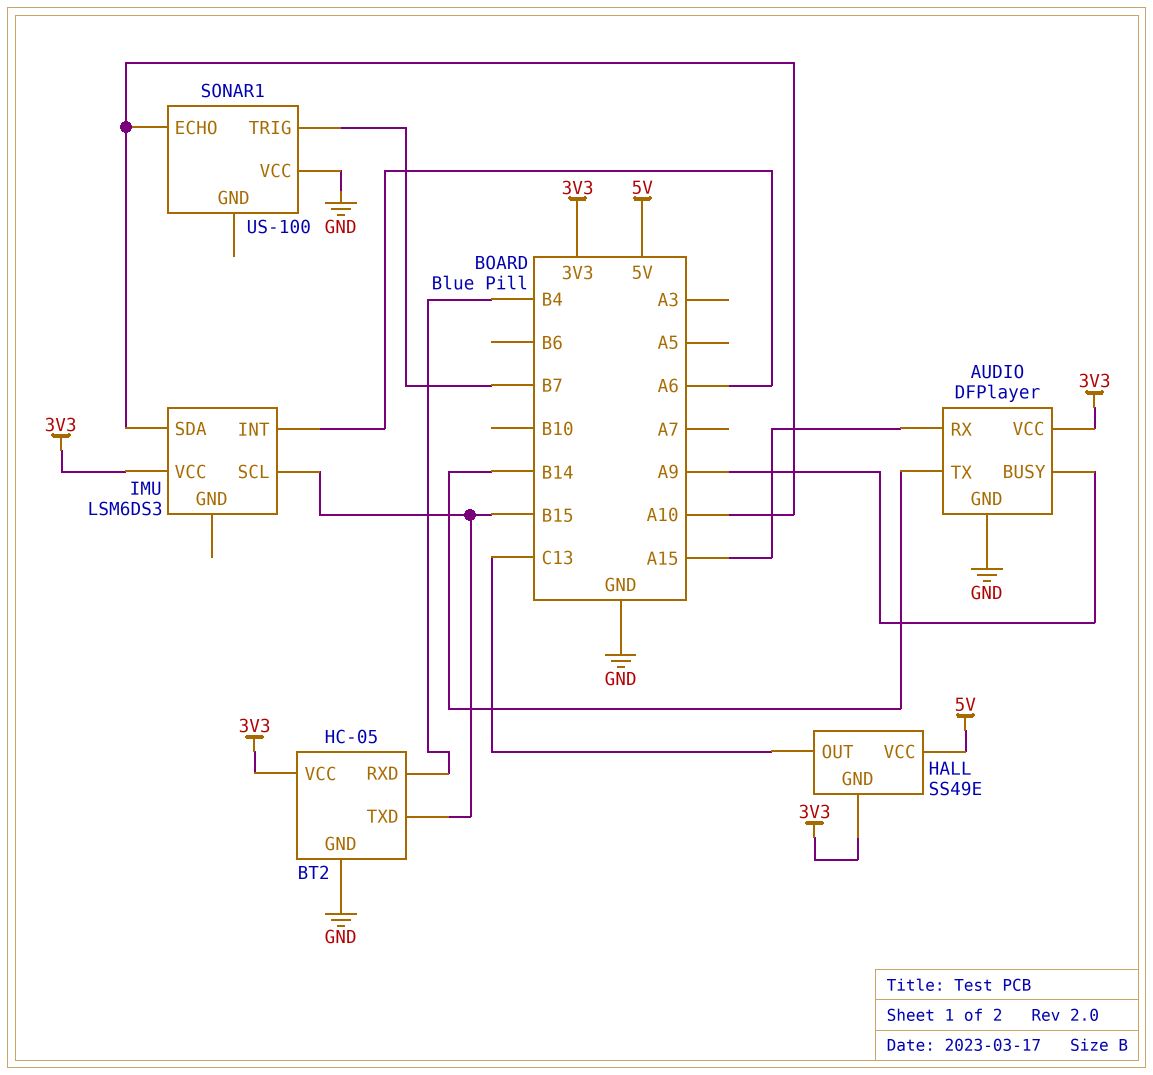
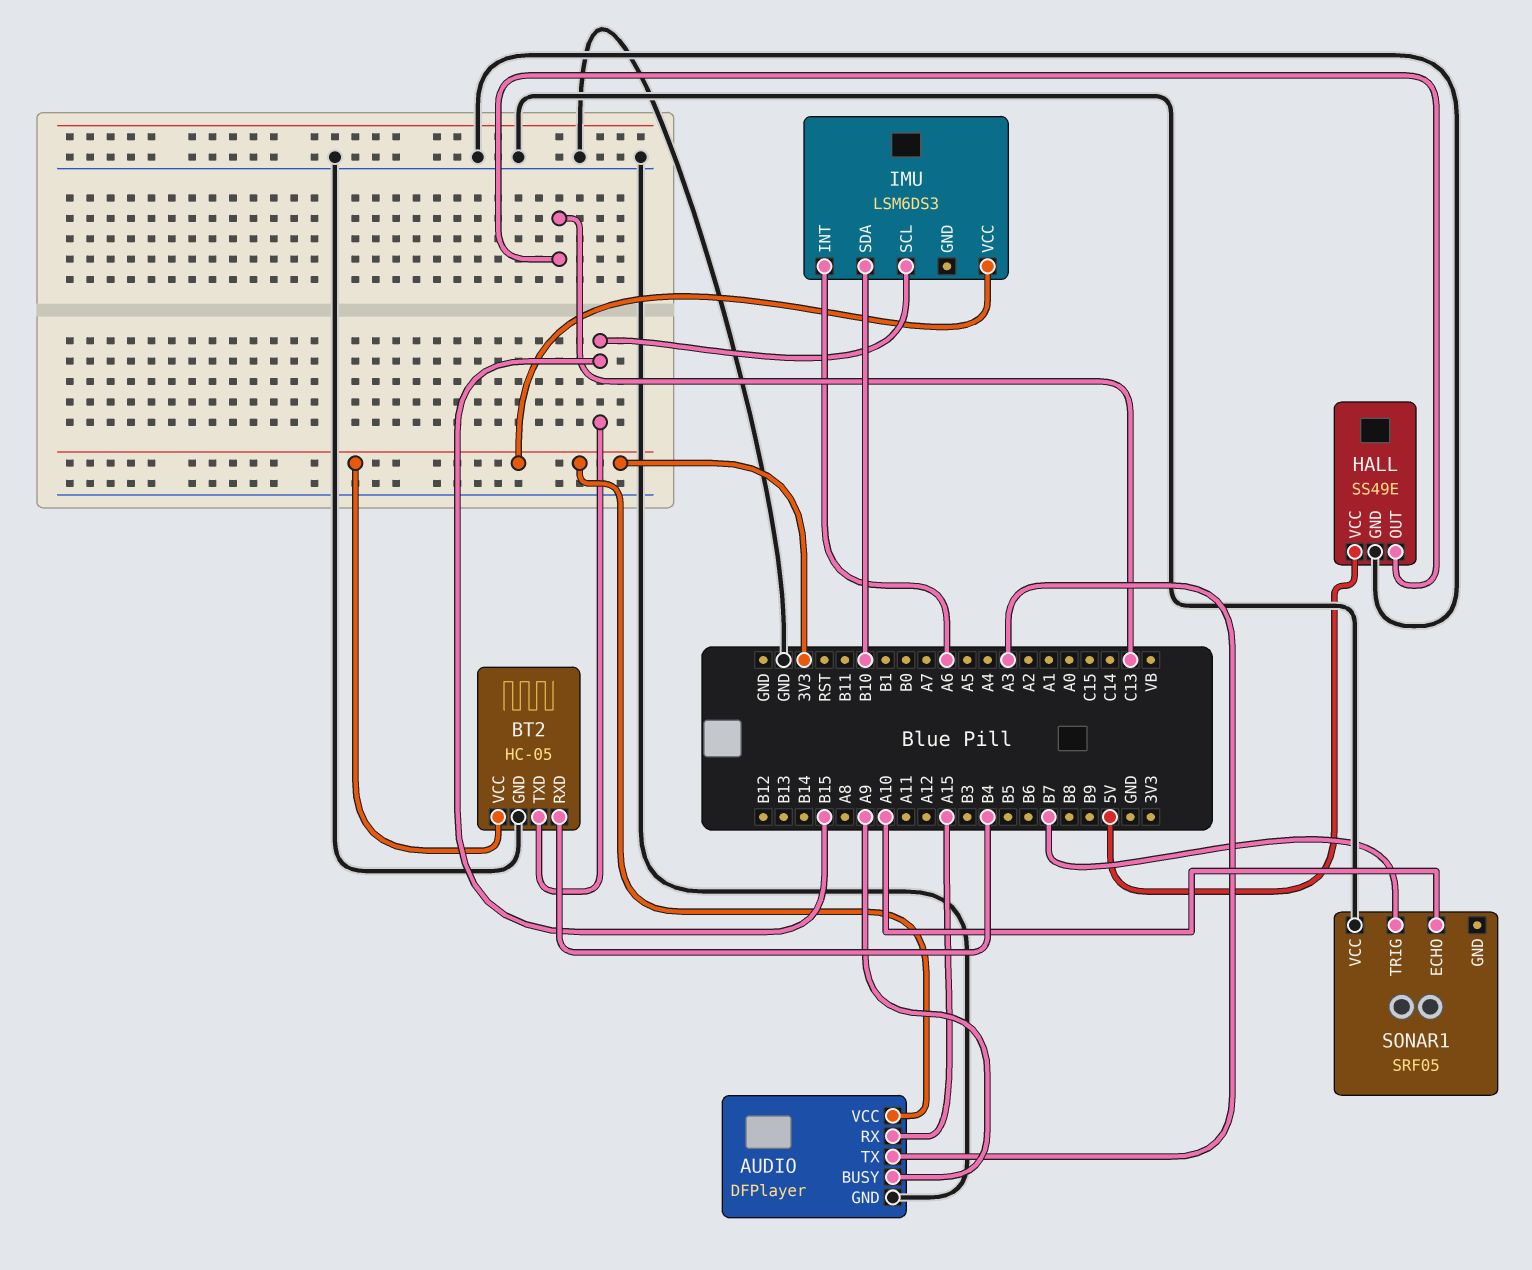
AUDIO pin TX: B14 -> A3
HALL pin GND: 3V3 -> GND
IMU pin SDA: A10 -> B10
SONAR1: US-100 -> SRF05

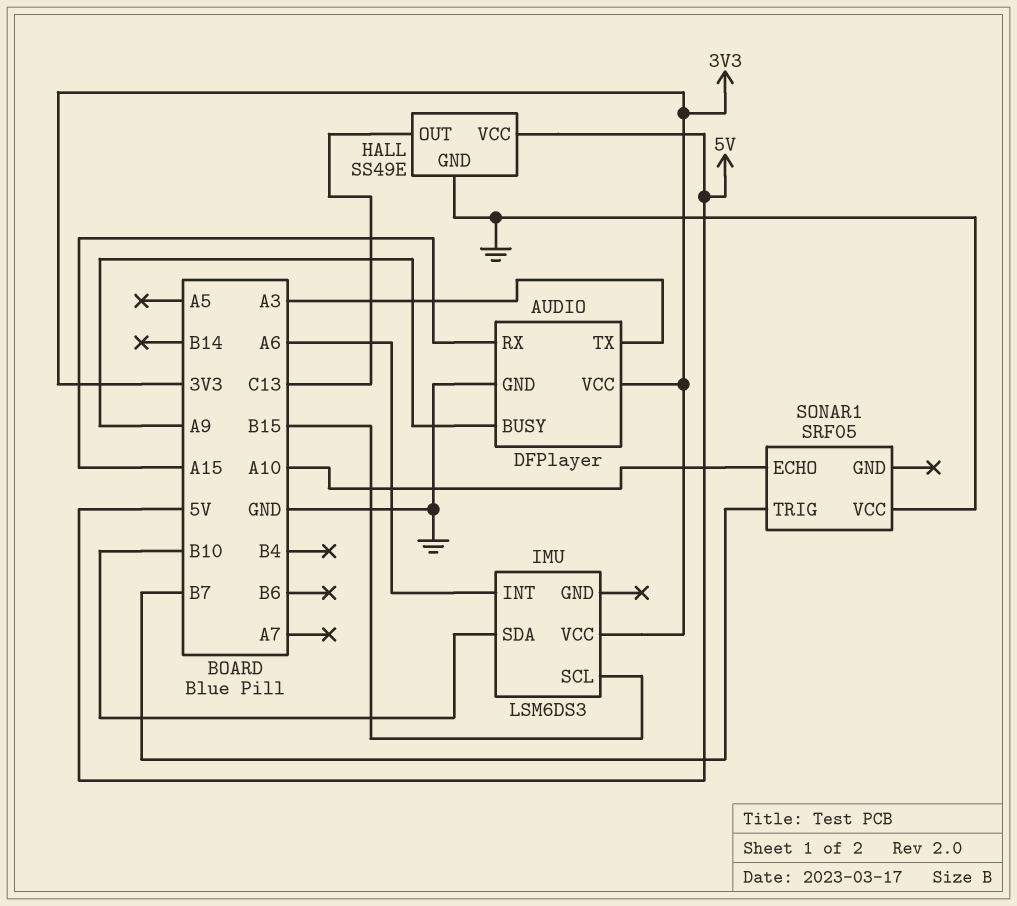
BT2: HC-05 -> none
BT2 pin GND: GND -> none
BT2 pin RXD: B4 -> none
BT2 pin TXD: B15 -> none
BT2 pin VCC: 3V3 -> none

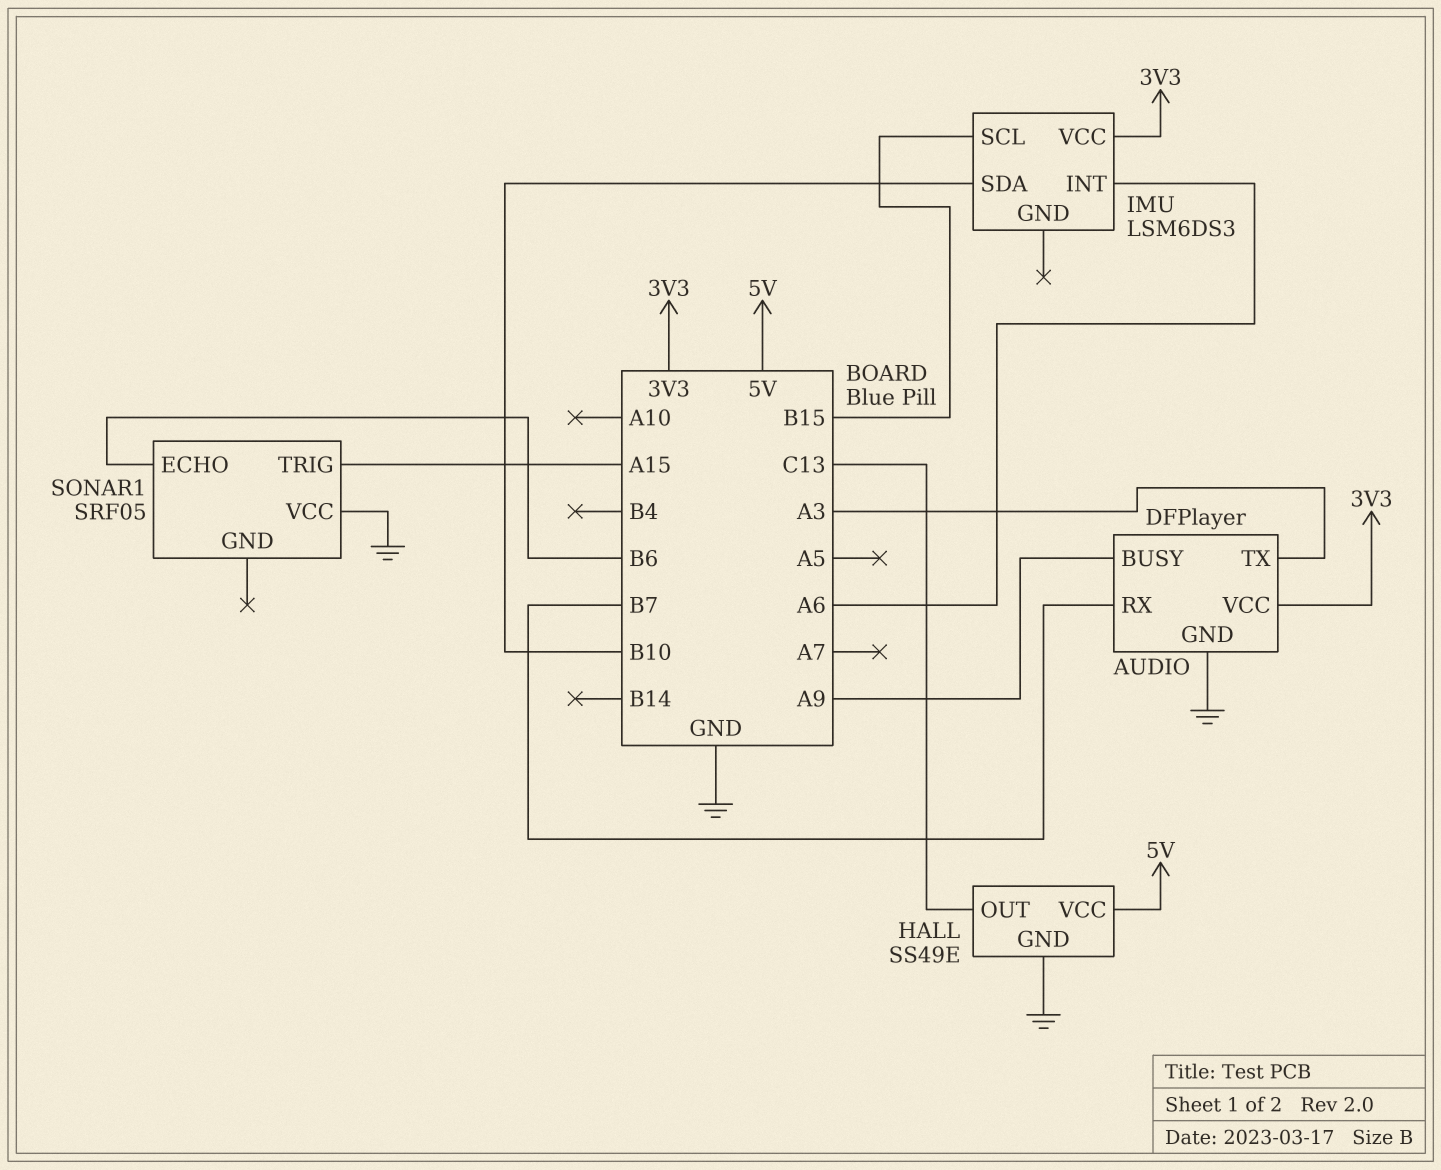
AUDIO pin RX: A15 -> B7
SONAR1 pin ECHO: A10 -> B6
SONAR1 pin TRIG: B7 -> A15

